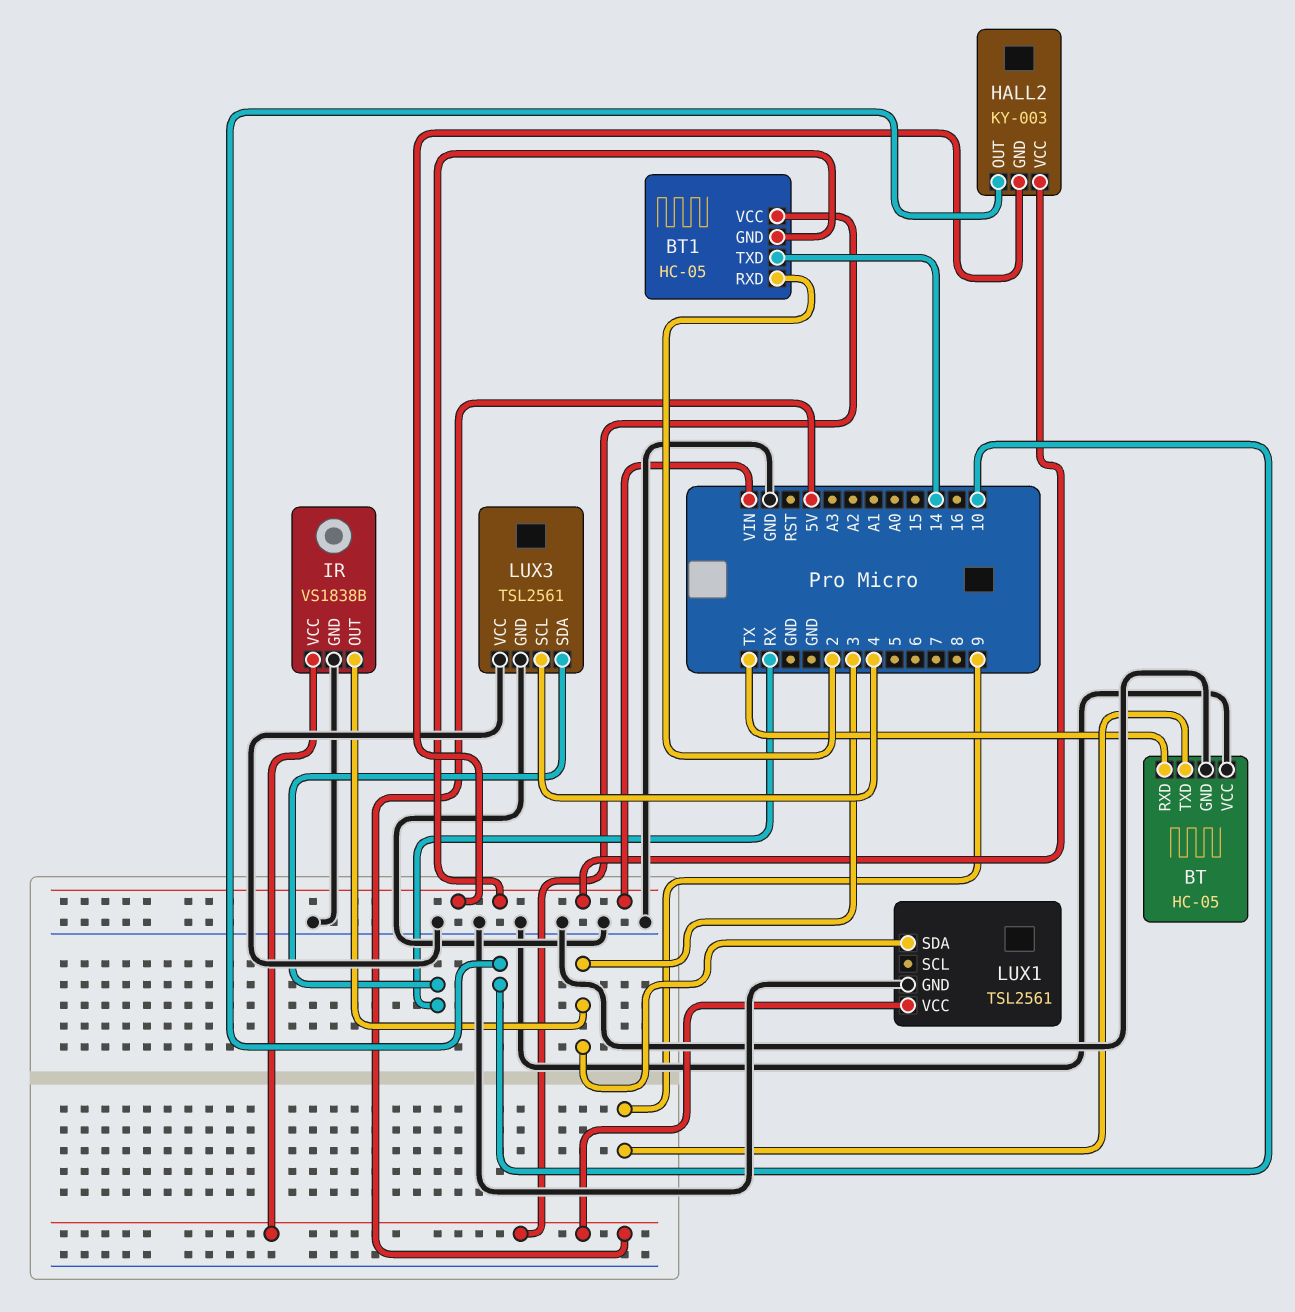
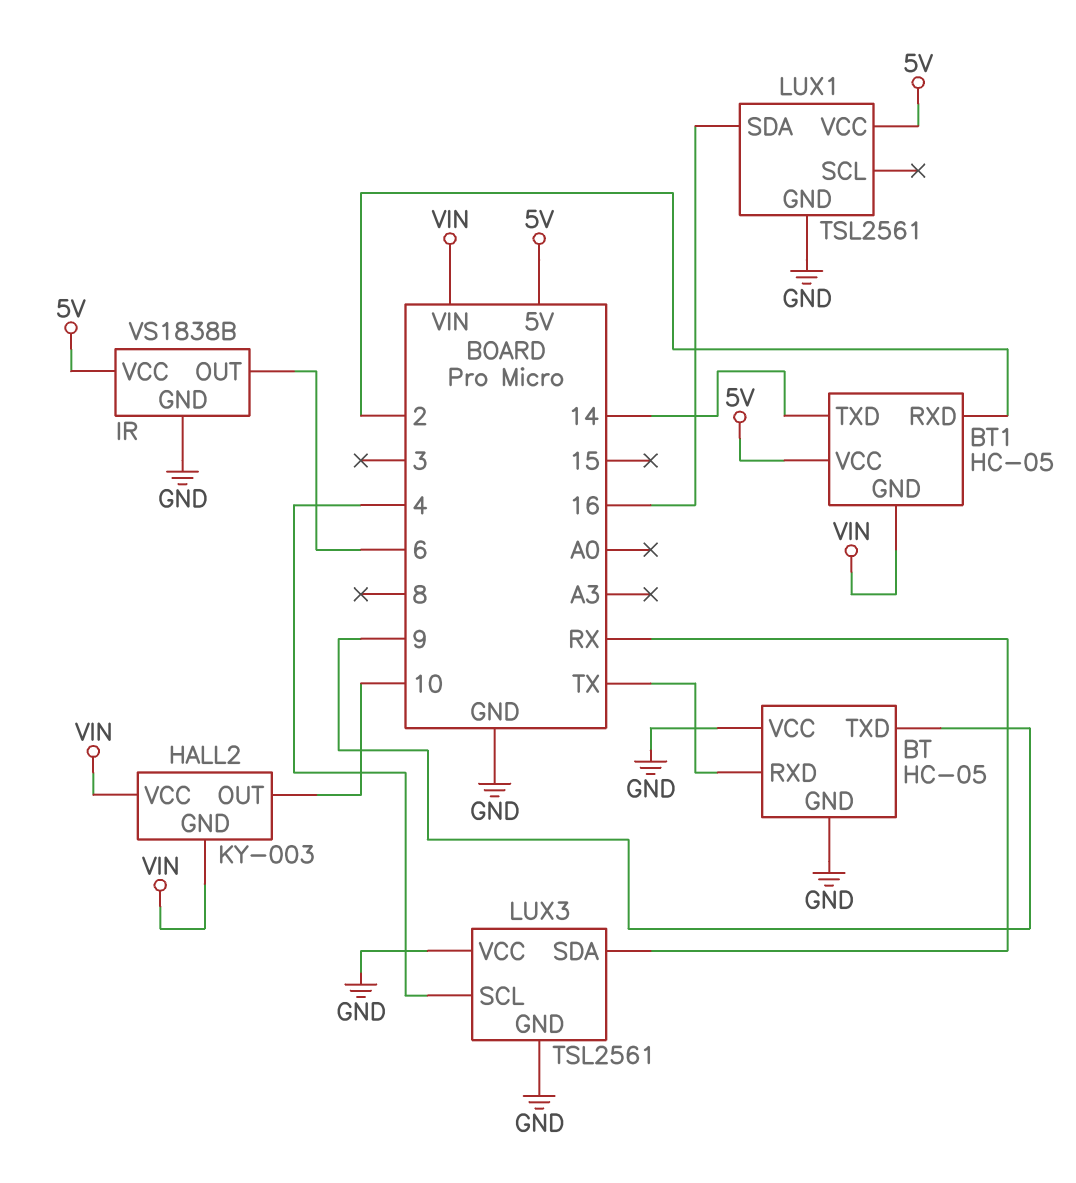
IR pin OUT: 3 -> 6
LUX1 pin SDA: 3 -> 16

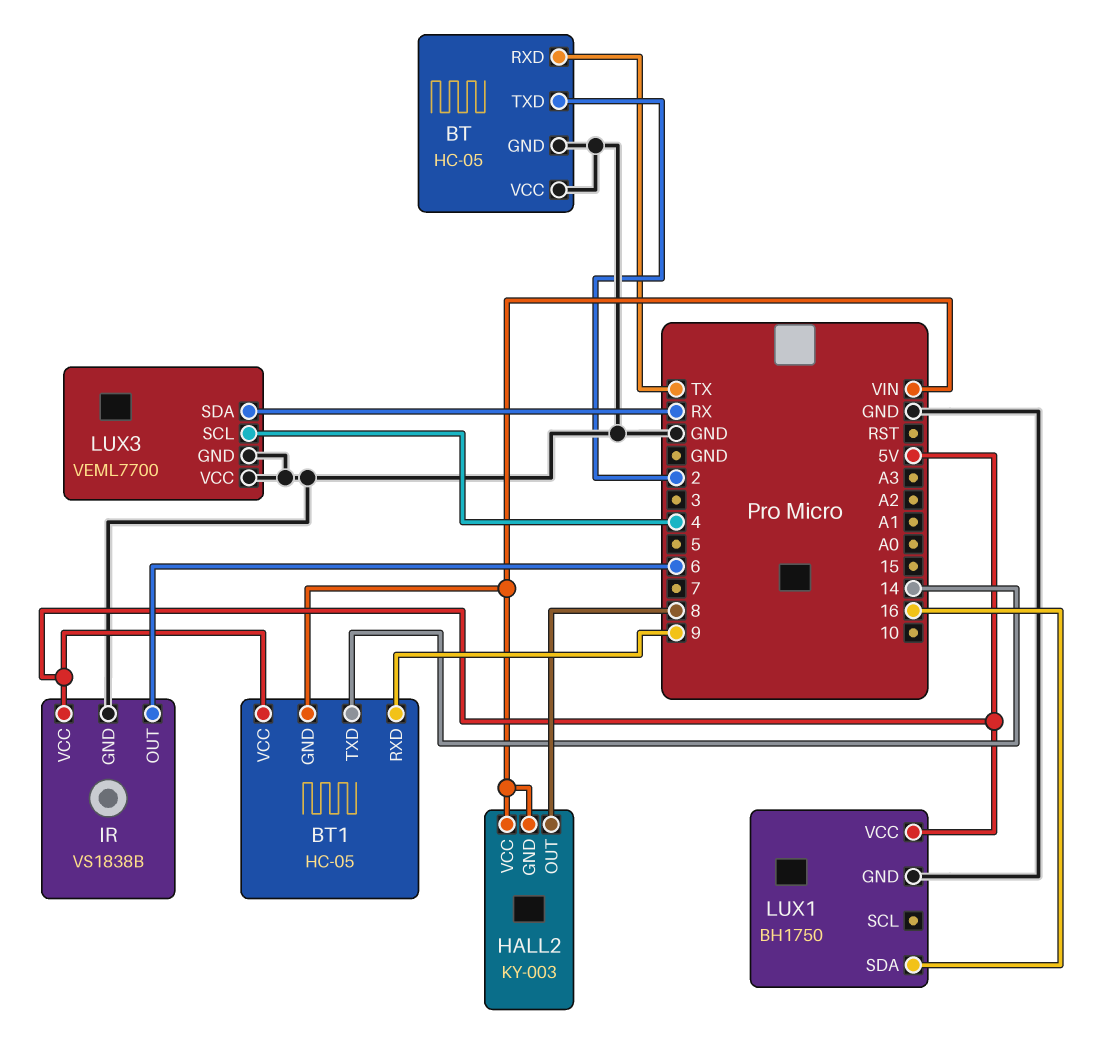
BT pin TXD: 9 -> 2
BT1 pin RXD: 2 -> 9
HALL2 pin OUT: 10 -> 8
LUX1: TSL2561 -> BH1750
LUX3: TSL2561 -> VEML7700

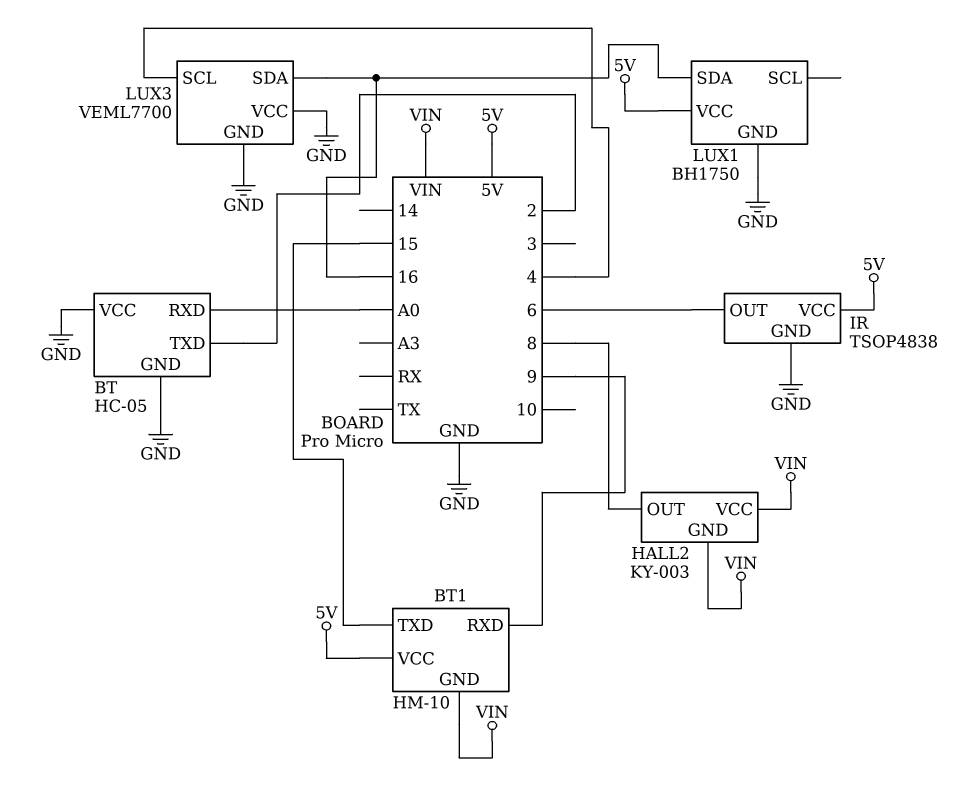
BT pin RXD: TX -> A0
BT1: HC-05 -> HM-10
BT1 pin TXD: 14 -> 15
IR: VS1838B -> TSOP4838
LUX3 pin SDA: RX -> 16

